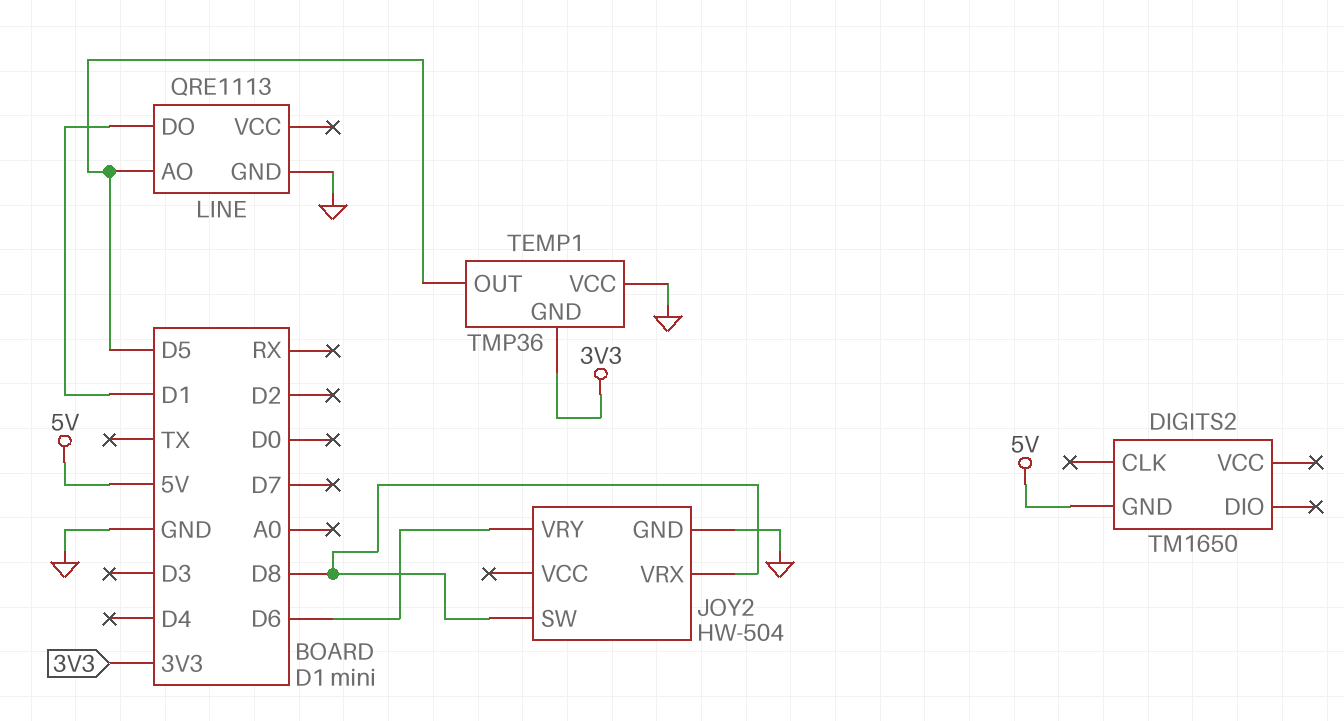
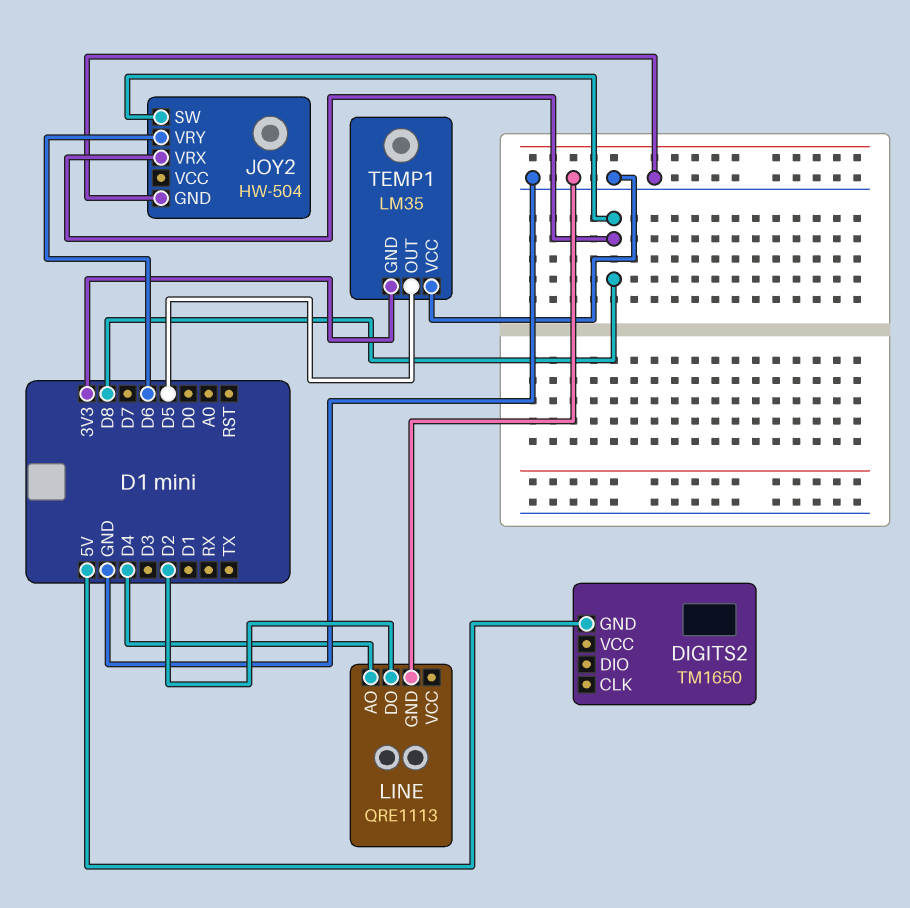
LINE pin AO: D5 -> D4
LINE pin DO: D1 -> D2
TEMP1: TMP36 -> LM35

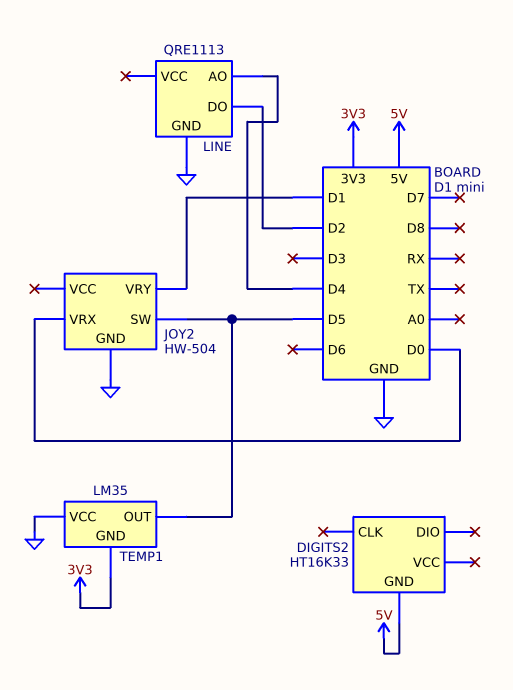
DIGITS2: TM1650 -> HT16K33
JOY2 pin SW: D8 -> D5
JOY2 pin VRX: D8 -> D0
JOY2 pin VRY: D6 -> D1

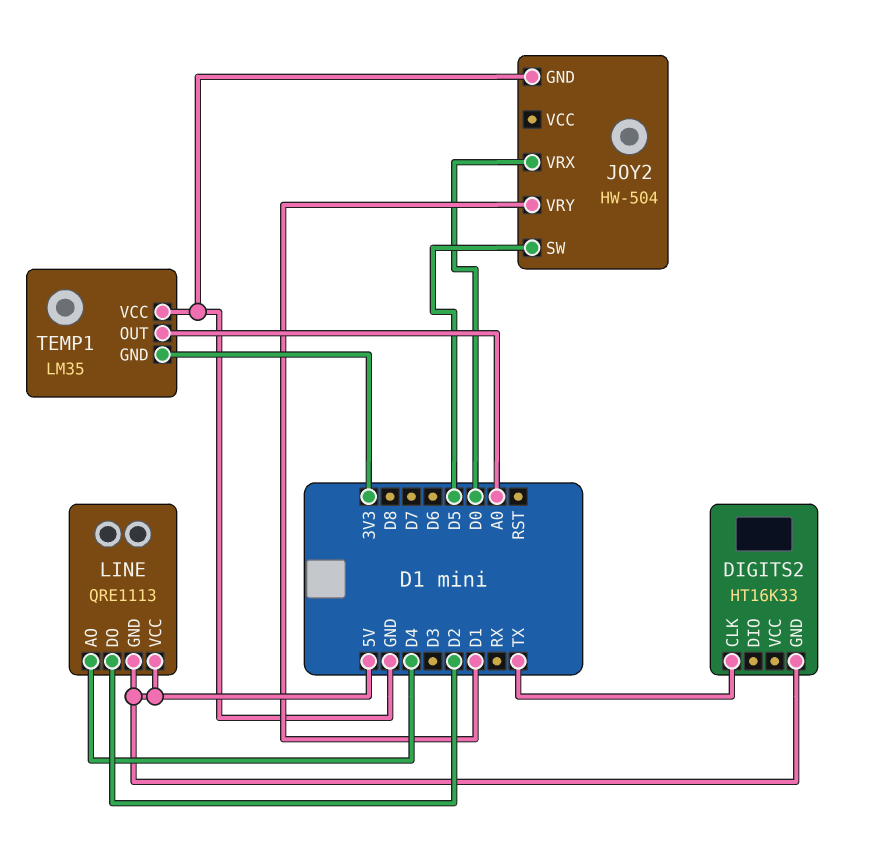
DIGITS2 pin CLK: none -> TX
LINE pin GND: GND -> 5V
LINE pin VCC: none -> 5V
TEMP1 pin OUT: D5 -> A0

